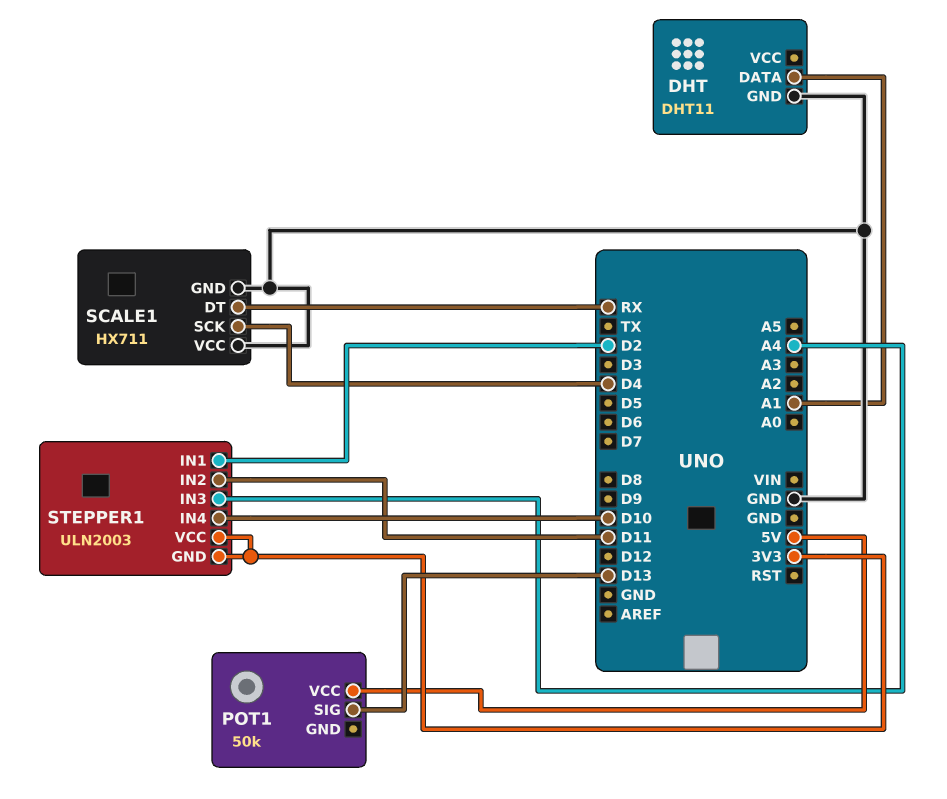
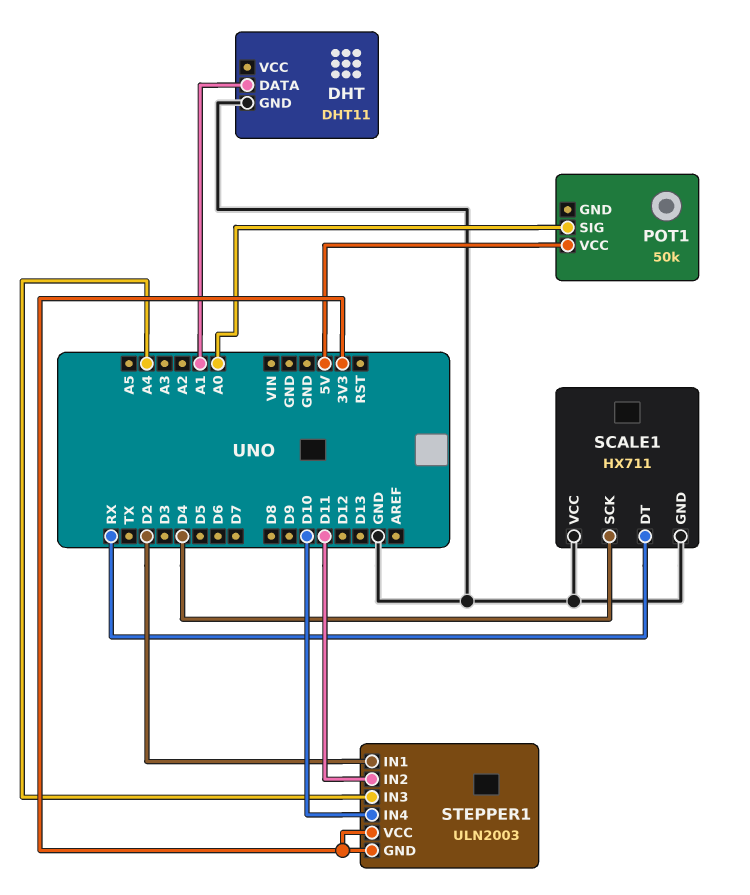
POT1 pin SIG: D13 -> A0

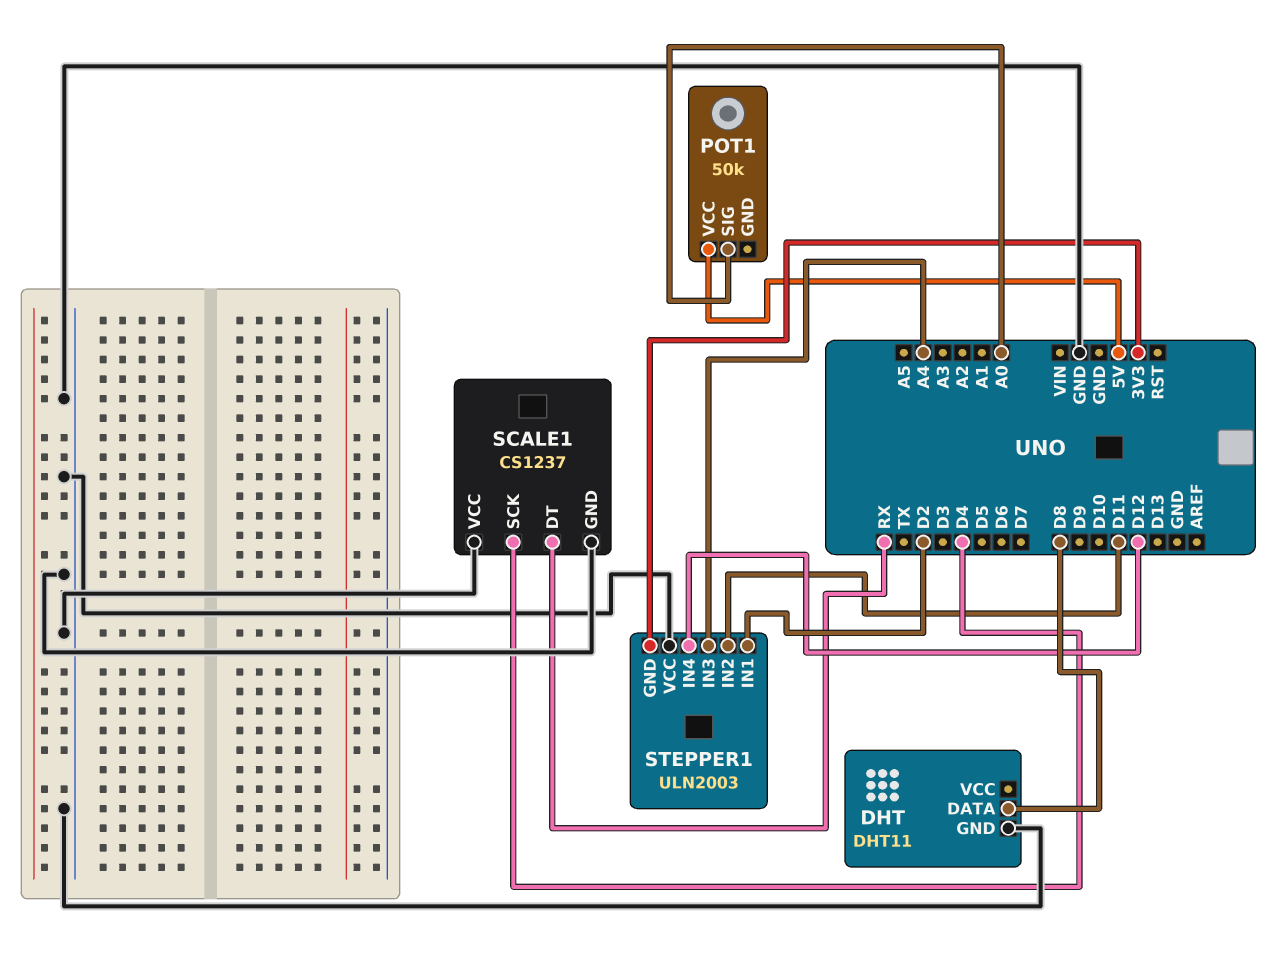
DHT pin DATA: A1 -> D8
SCALE1: HX711 -> CS1237
STEPPER1 pin IN4: D10 -> D12
STEPPER1 pin VCC: 3V3 -> GND

